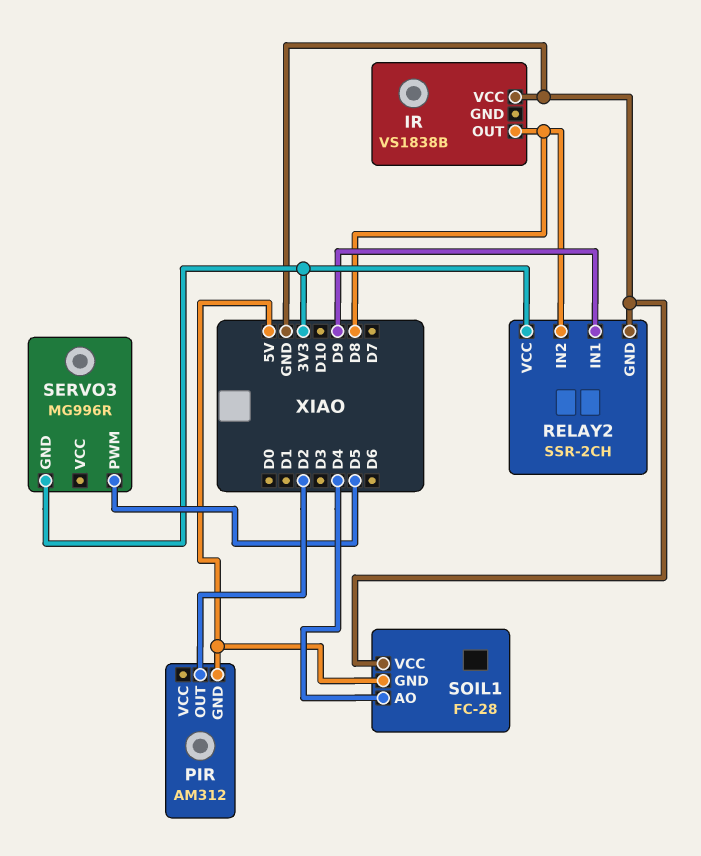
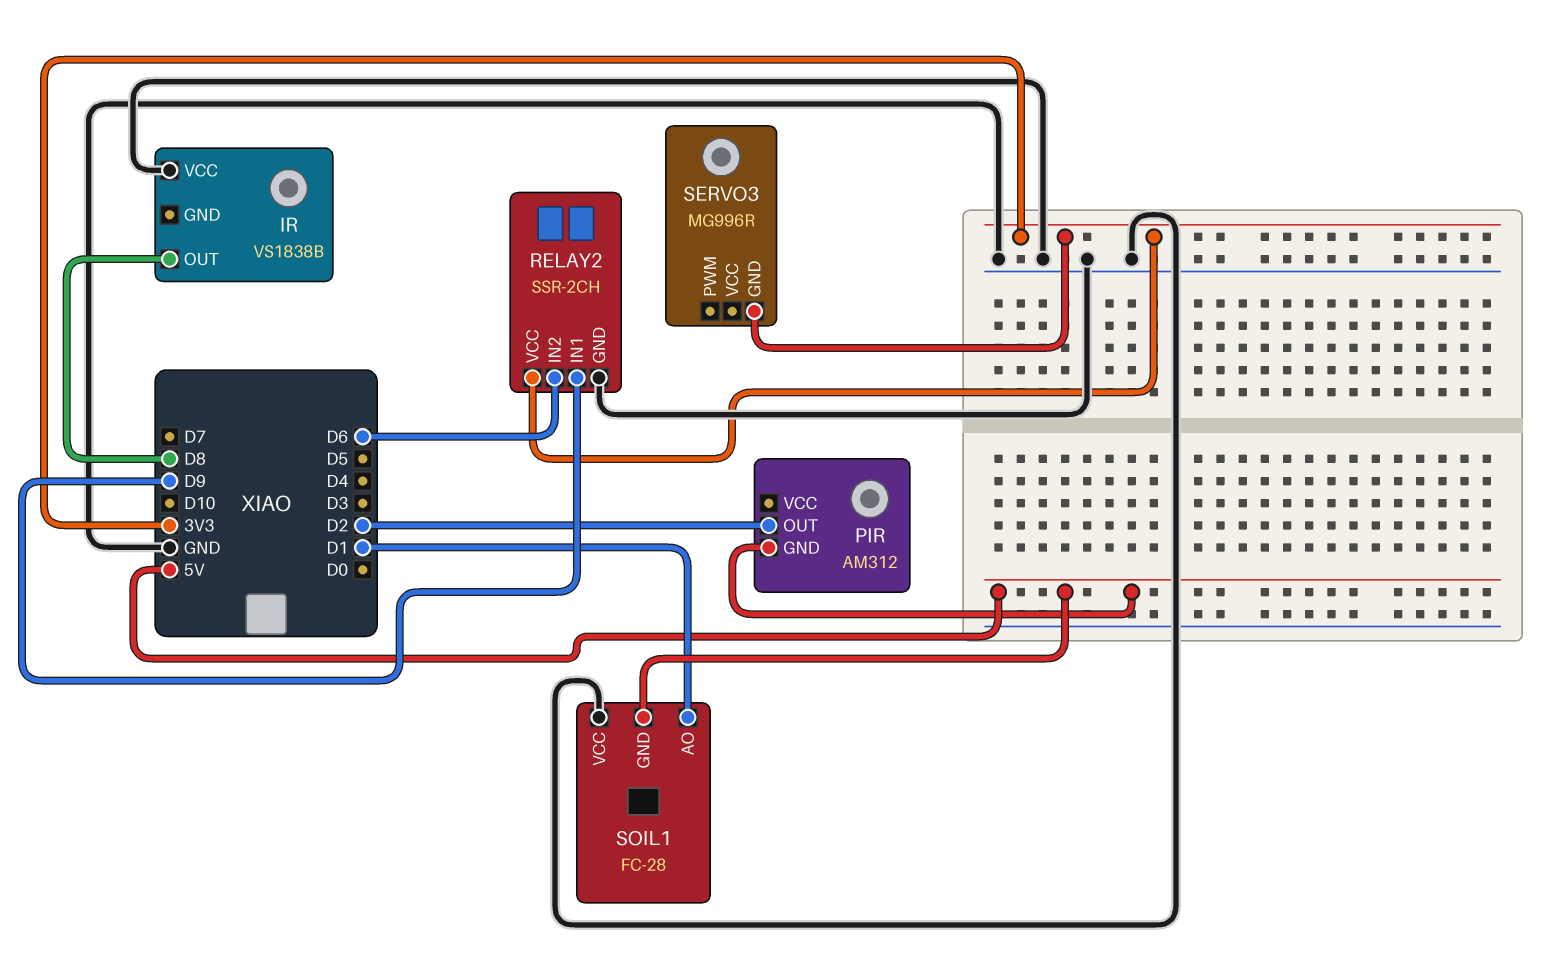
RELAY2 pin IN2: D8 -> D6
SERVO3 pin PWM: D5 -> none
SOIL1 pin AO: D4 -> D1

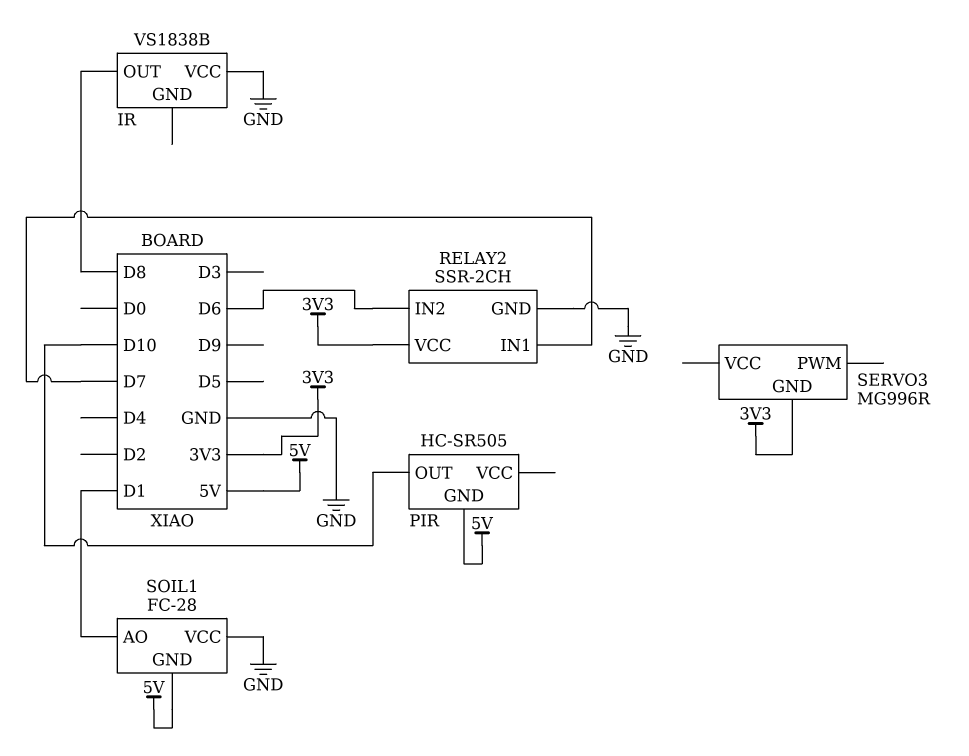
PIR: AM312 -> HC-SR505
PIR pin OUT: D2 -> D10
RELAY2 pin IN1: D9 -> D7

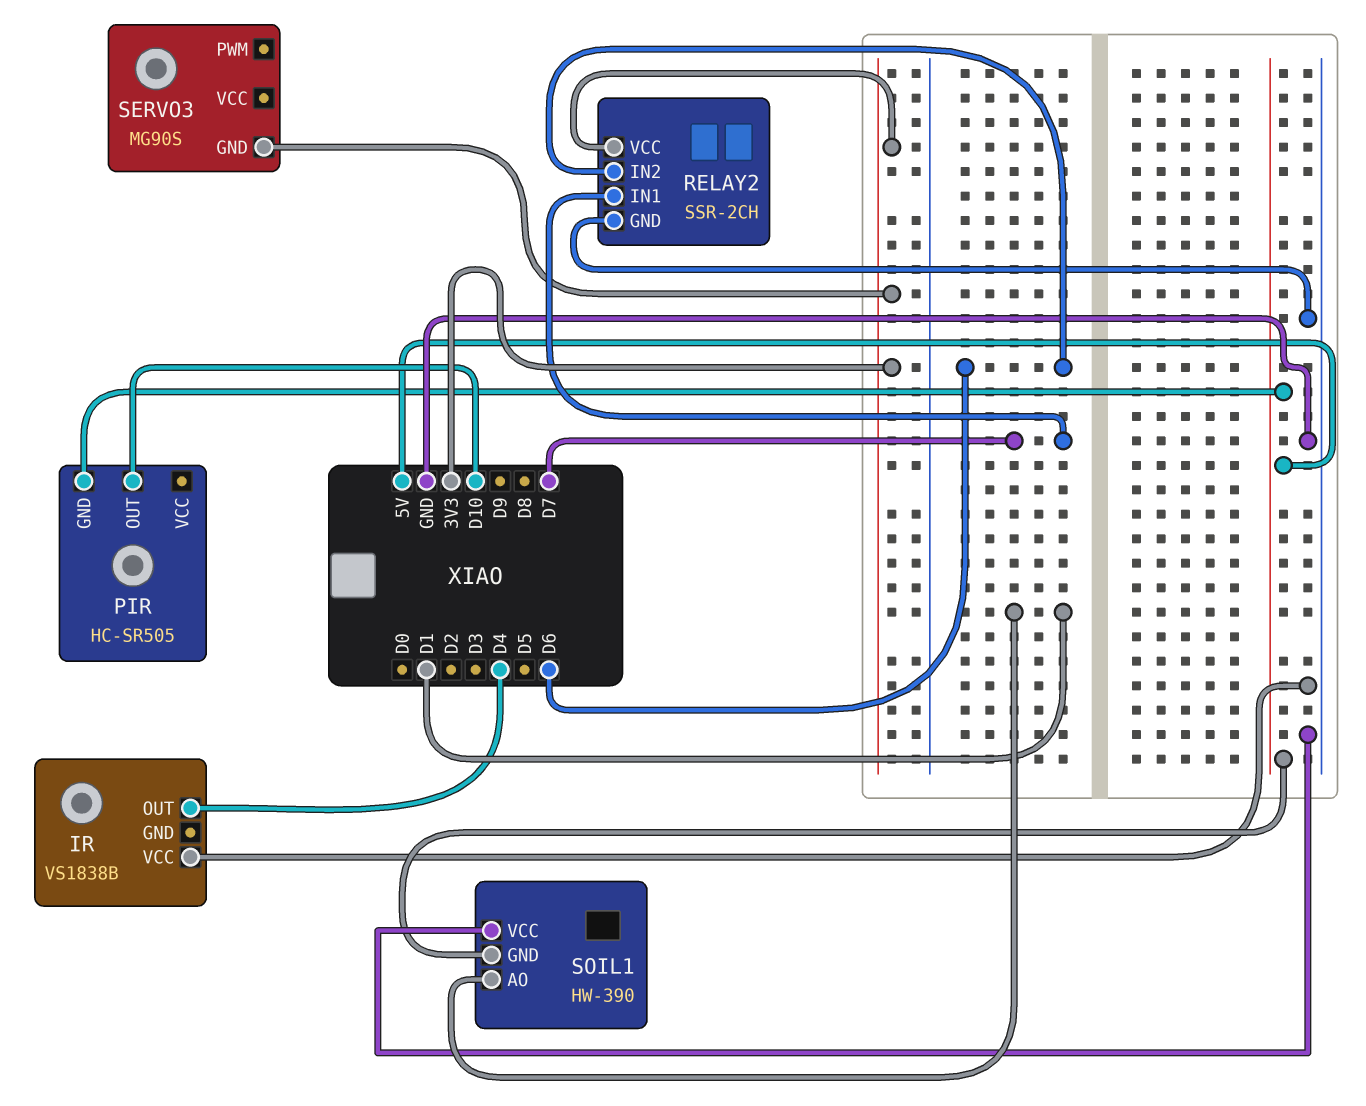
IR pin OUT: D8 -> D4
SERVO3: MG996R -> MG90S
SOIL1: FC-28 -> HW-390

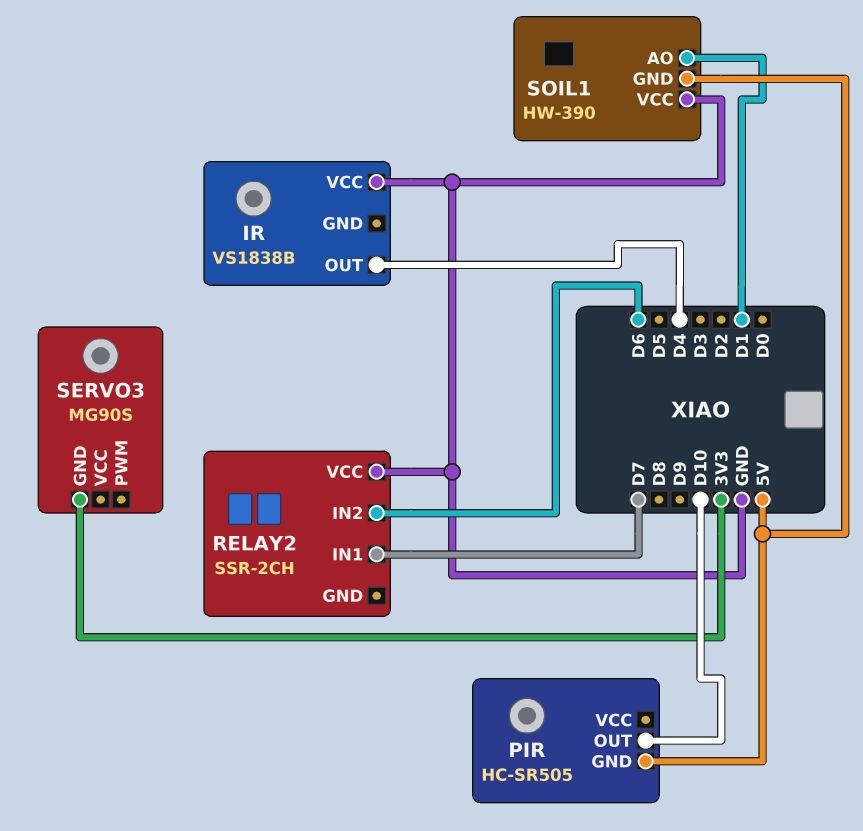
RELAY2 pin GND: GND -> none
RELAY2 pin VCC: 3V3 -> GND

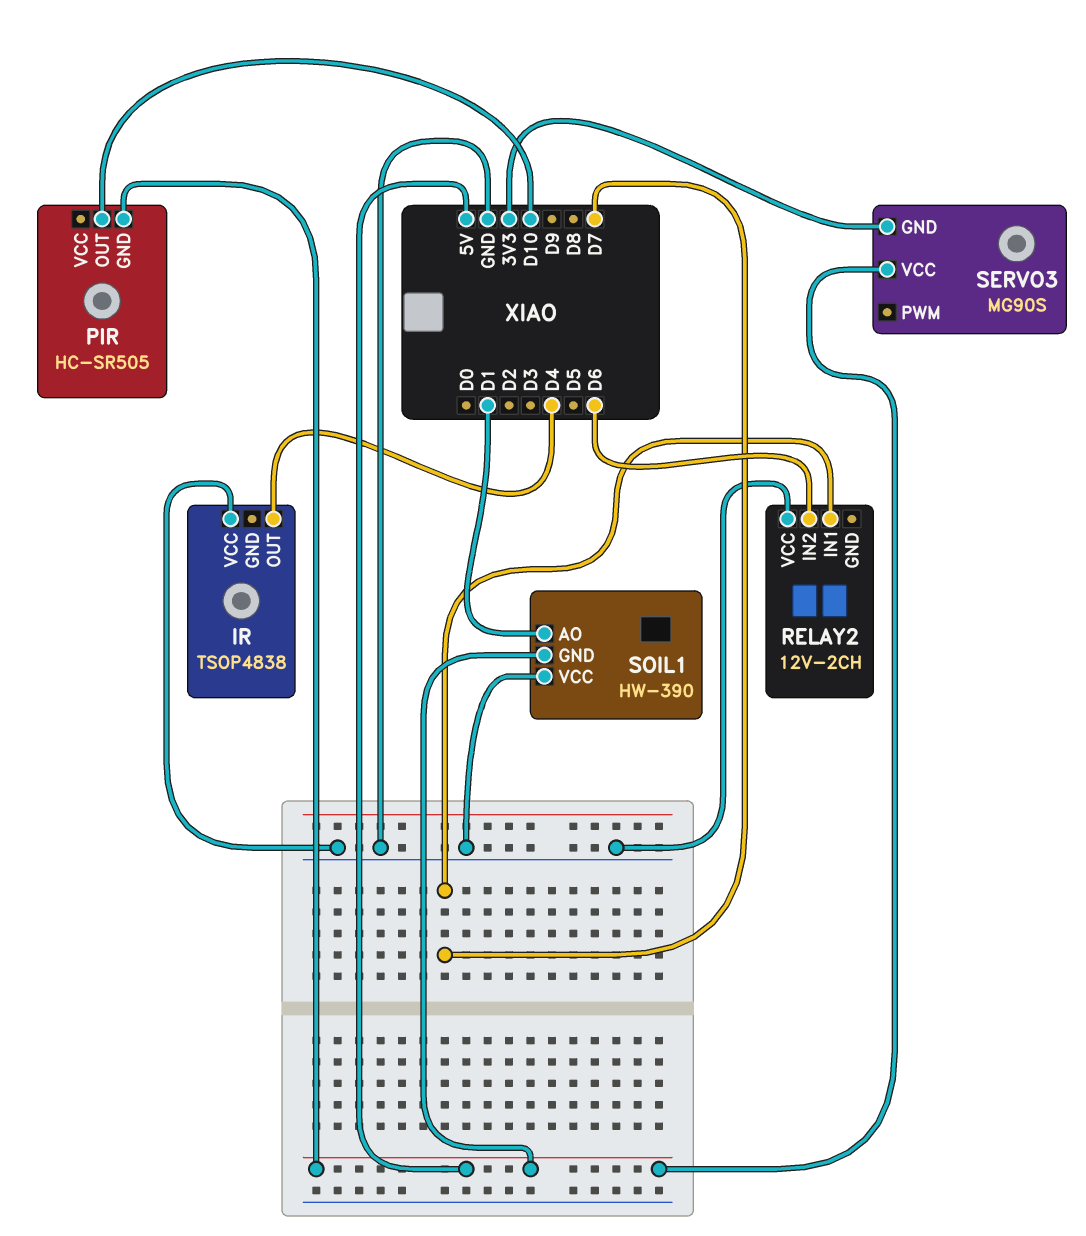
IR: VS1838B -> TSOP4838
RELAY2: SSR-2CH -> 12V-2CH
SERVO3 pin VCC: none -> 5V

